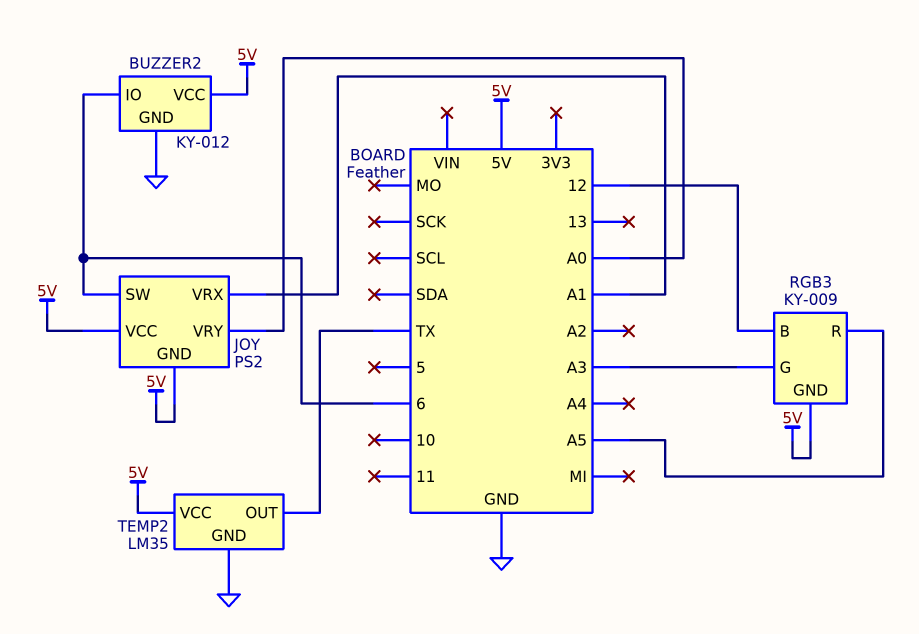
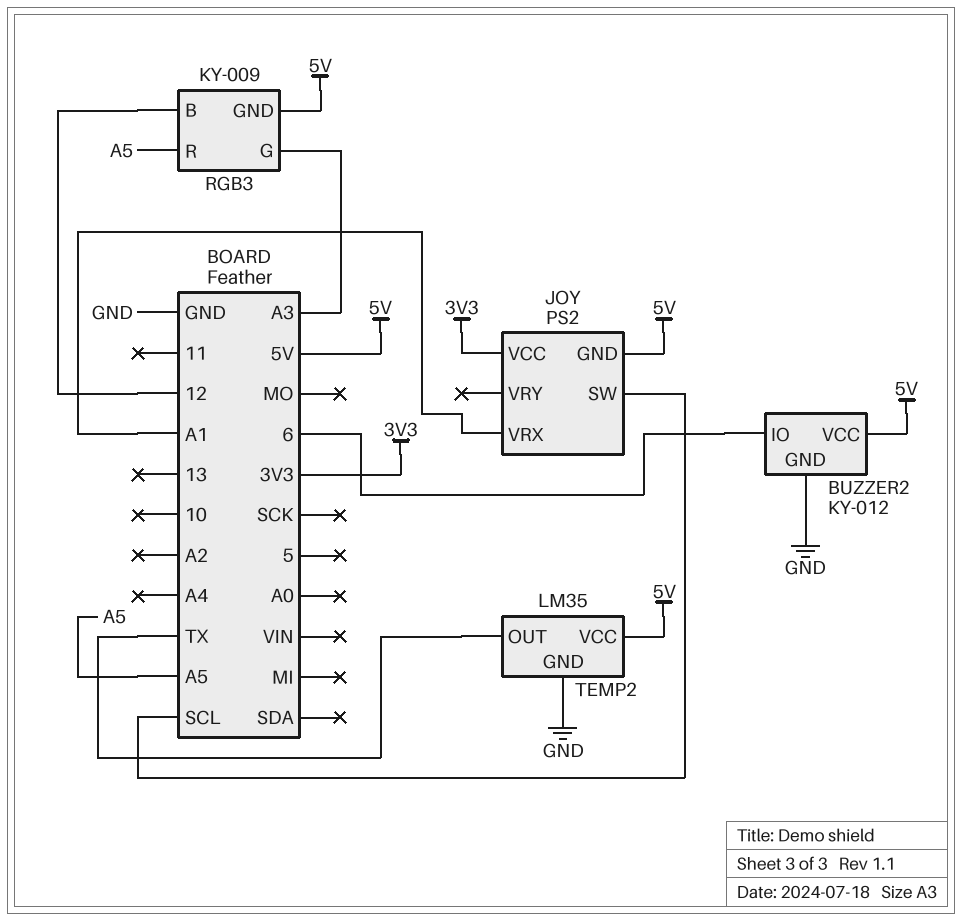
JOY pin SW: 6 -> SCL
JOY pin VCC: 5V -> 3V3
JOY pin VRY: A0 -> none

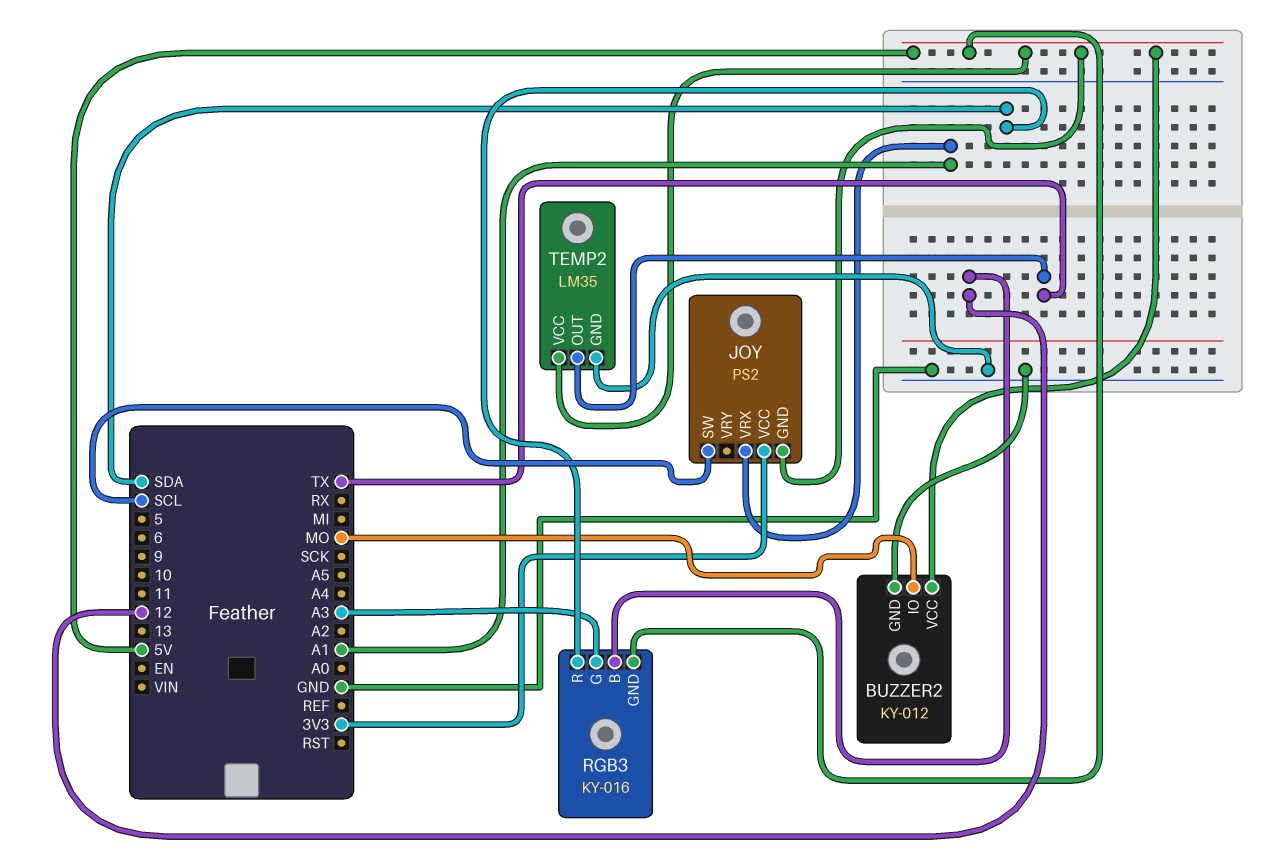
BUZZER2 pin IO: 6 -> MO
RGB3: KY-009 -> KY-016
RGB3 pin R: A5 -> SDA

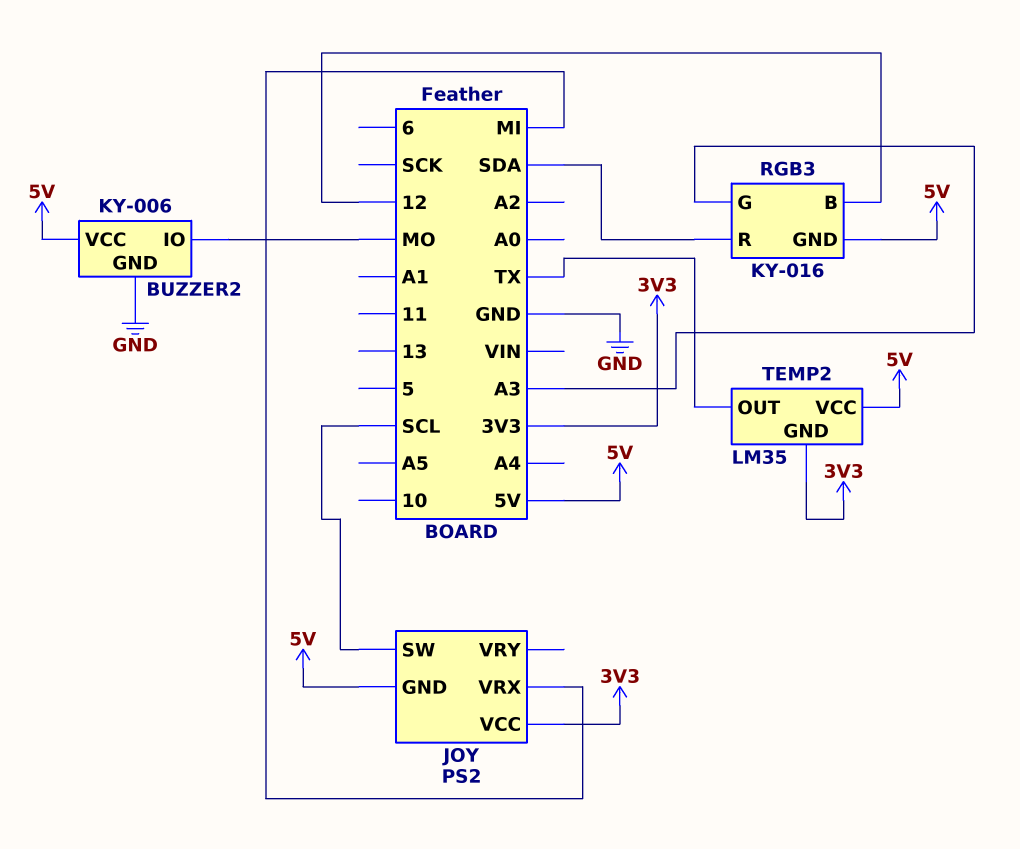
BUZZER2: KY-012 -> KY-006
JOY pin VRX: A1 -> MI
TEMP2 pin GND: GND -> 3V3

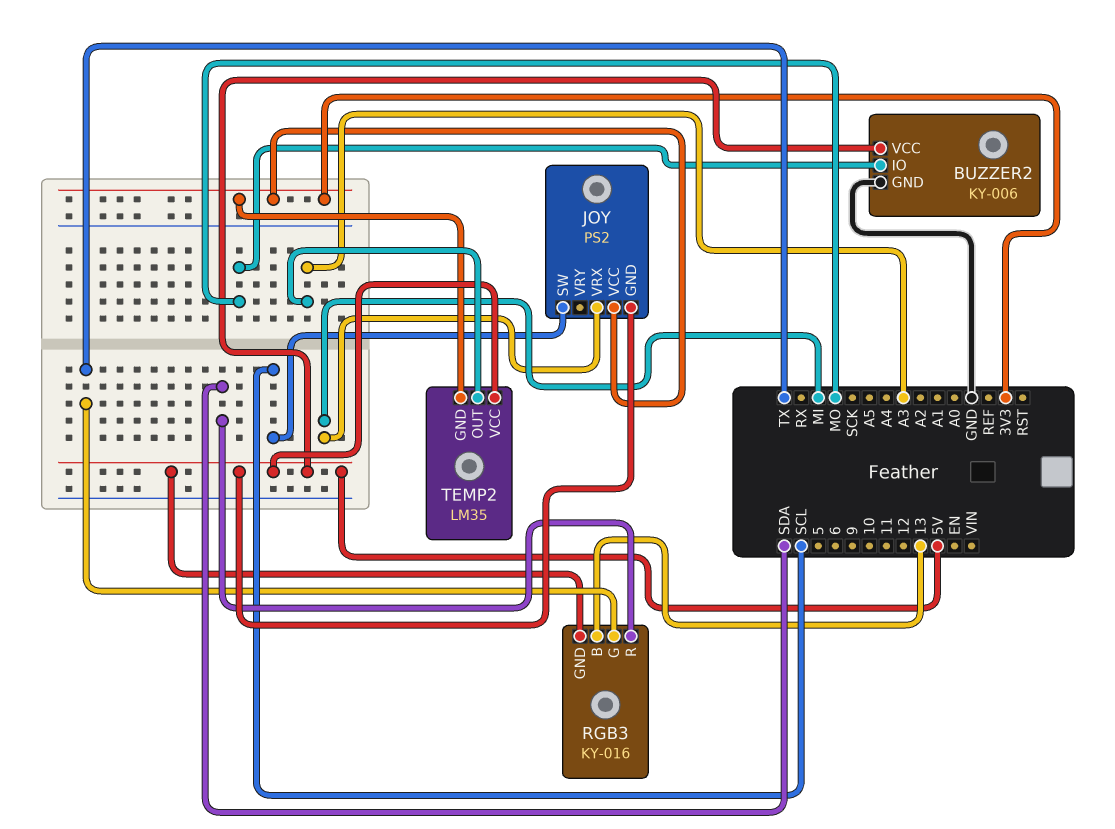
RGB3 pin B: 12 -> 13
RGB3 pin G: A3 -> TX
TEMP2 pin OUT: TX -> A3

